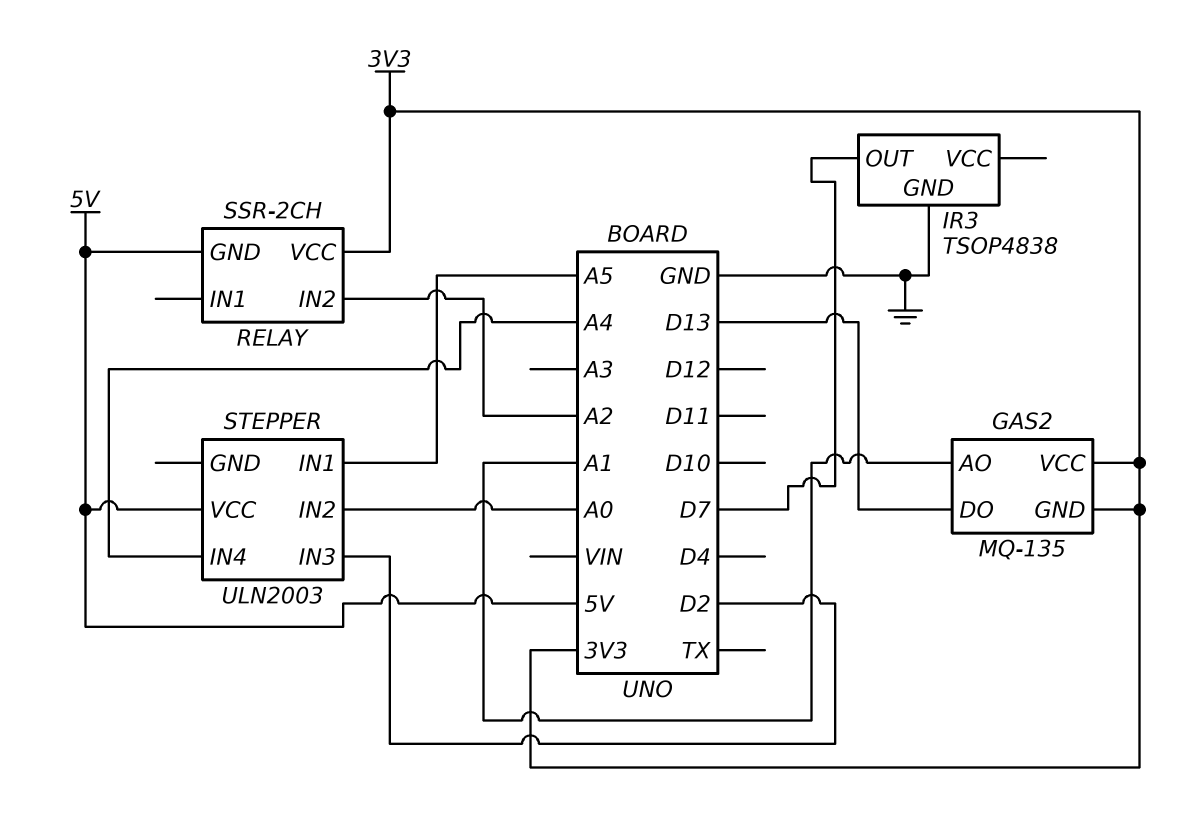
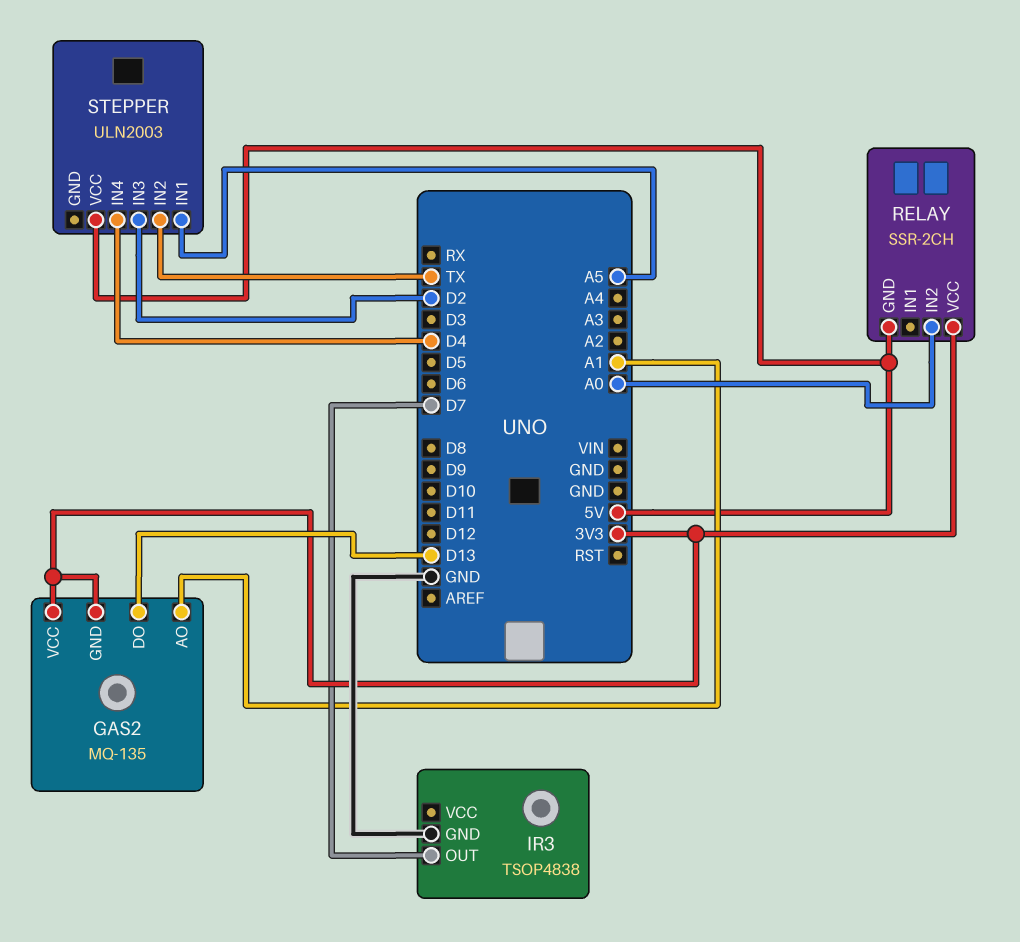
RELAY pin IN2: A2 -> A0
STEPPER pin IN2: A0 -> TX
STEPPER pin IN4: A4 -> D4

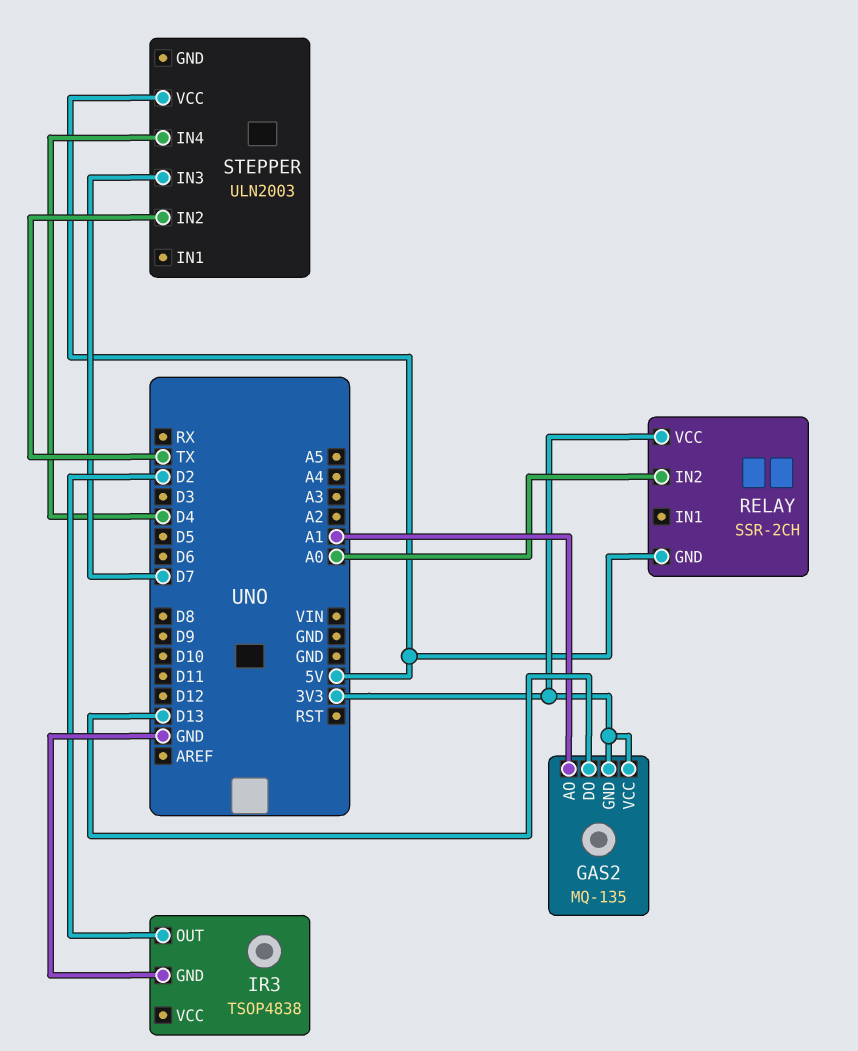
IR3 pin OUT: D7 -> D2
STEPPER pin IN1: A5 -> none
STEPPER pin IN3: D2 -> D7

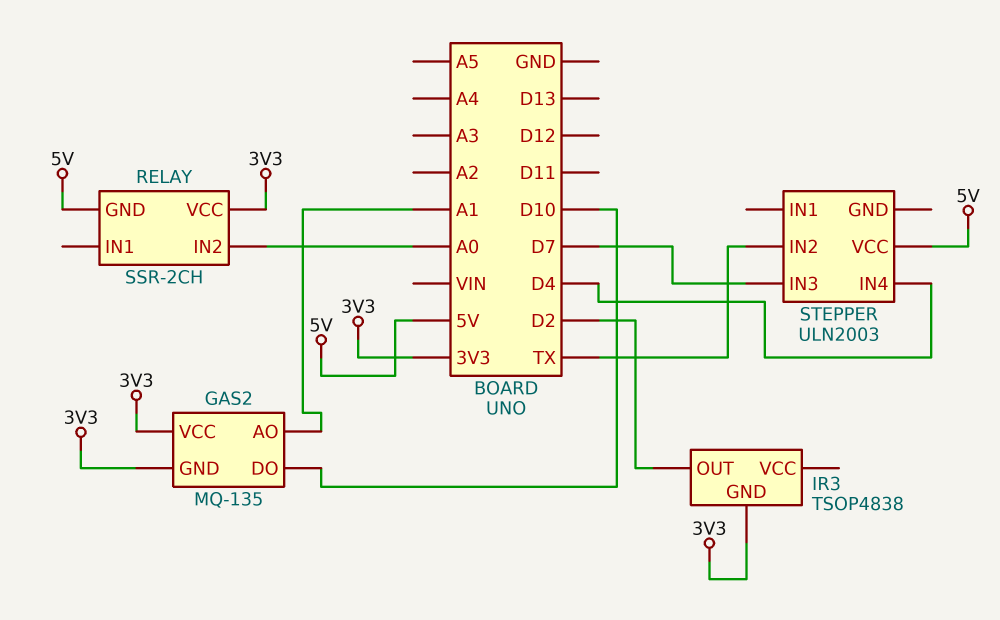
GAS2 pin DO: D13 -> D10
IR3 pin GND: GND -> 3V3

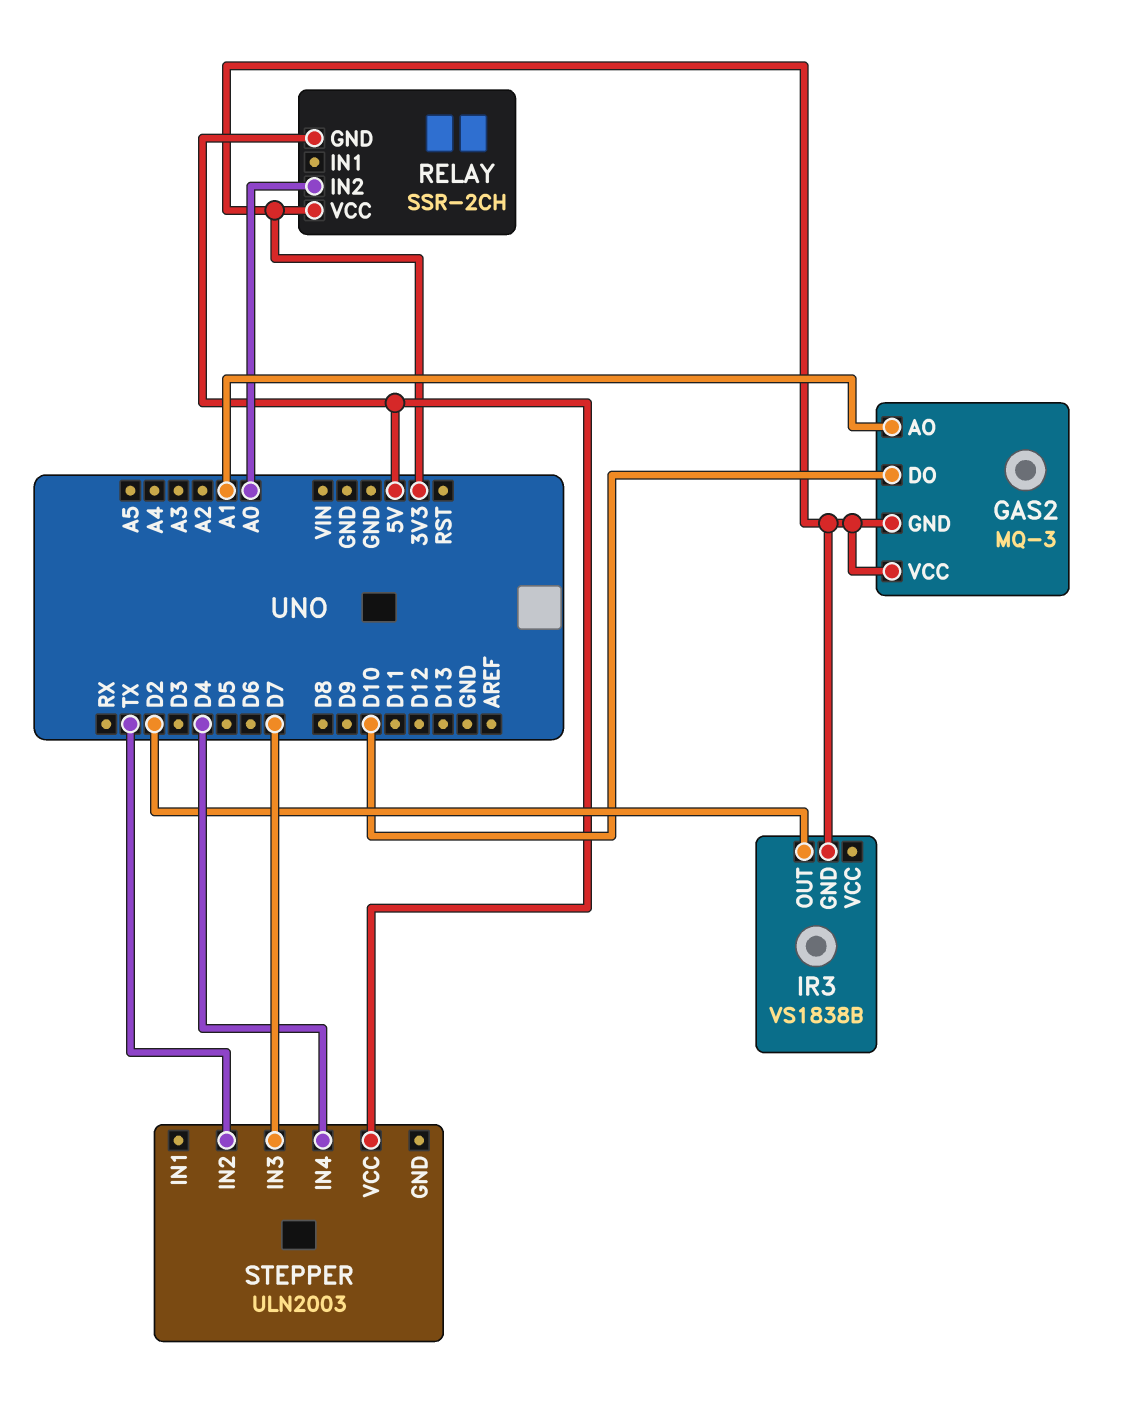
GAS2: MQ-135 -> MQ-3
IR3: TSOP4838 -> VS1838B

